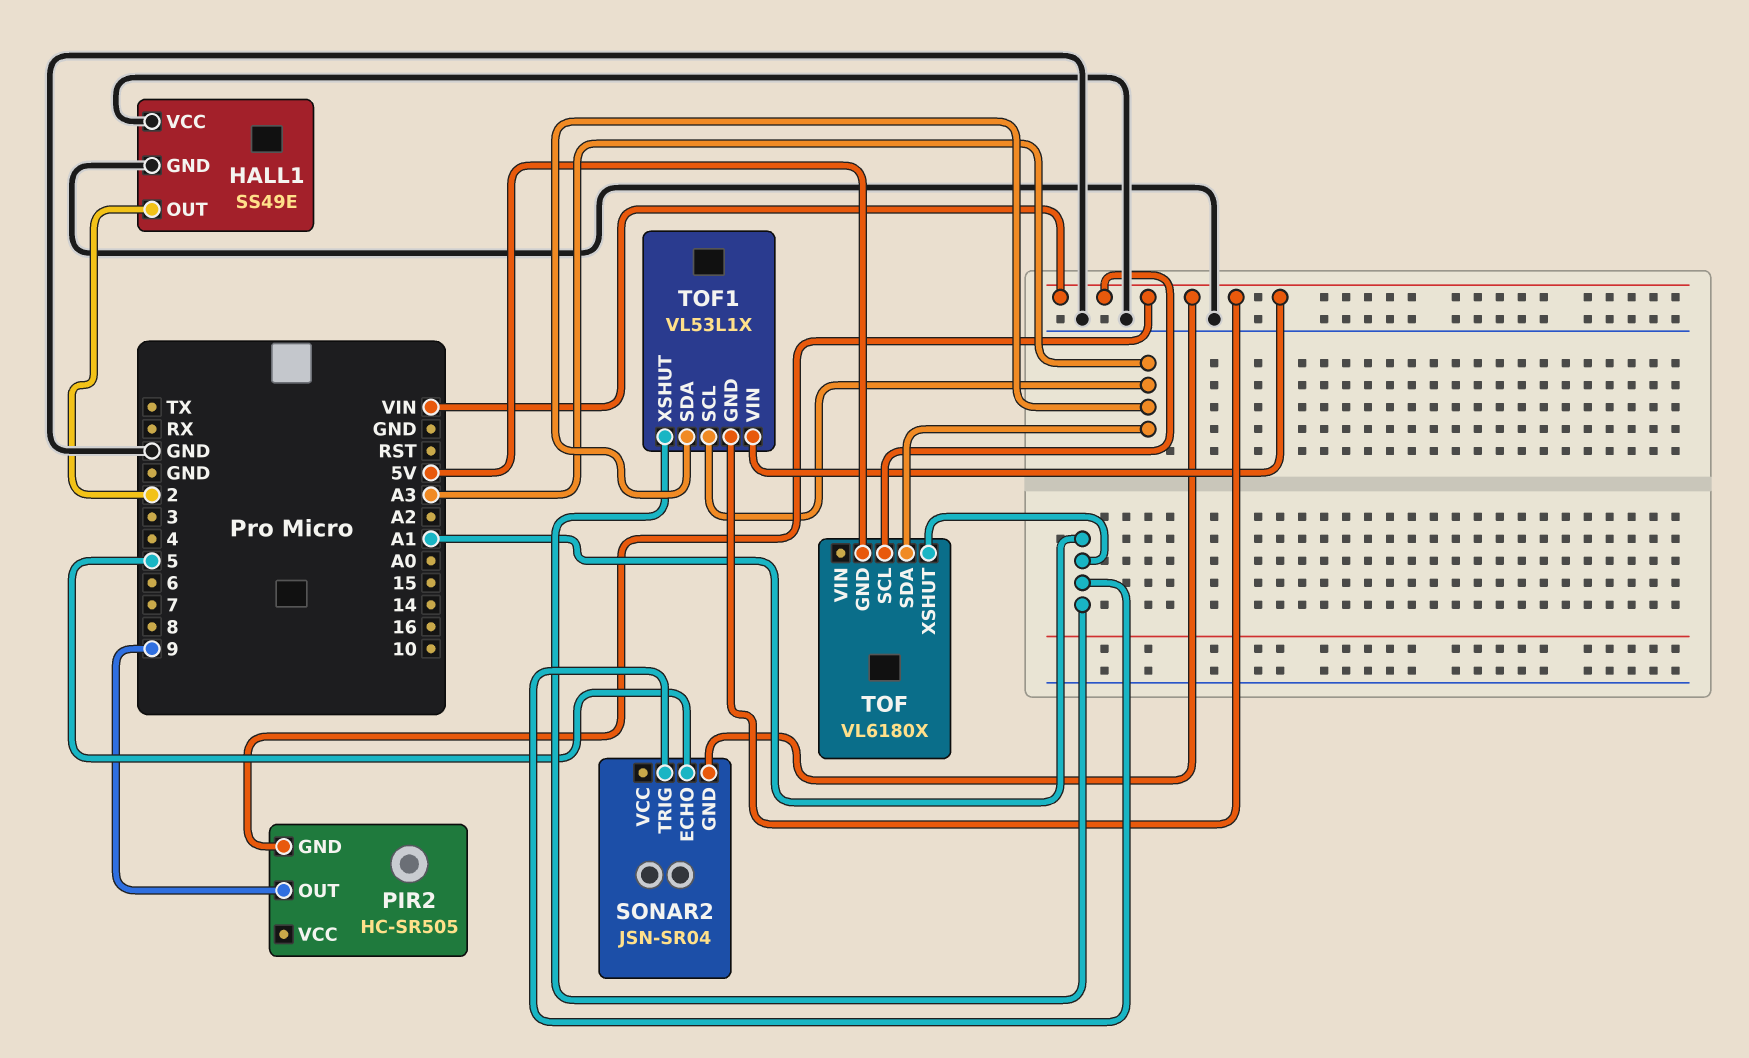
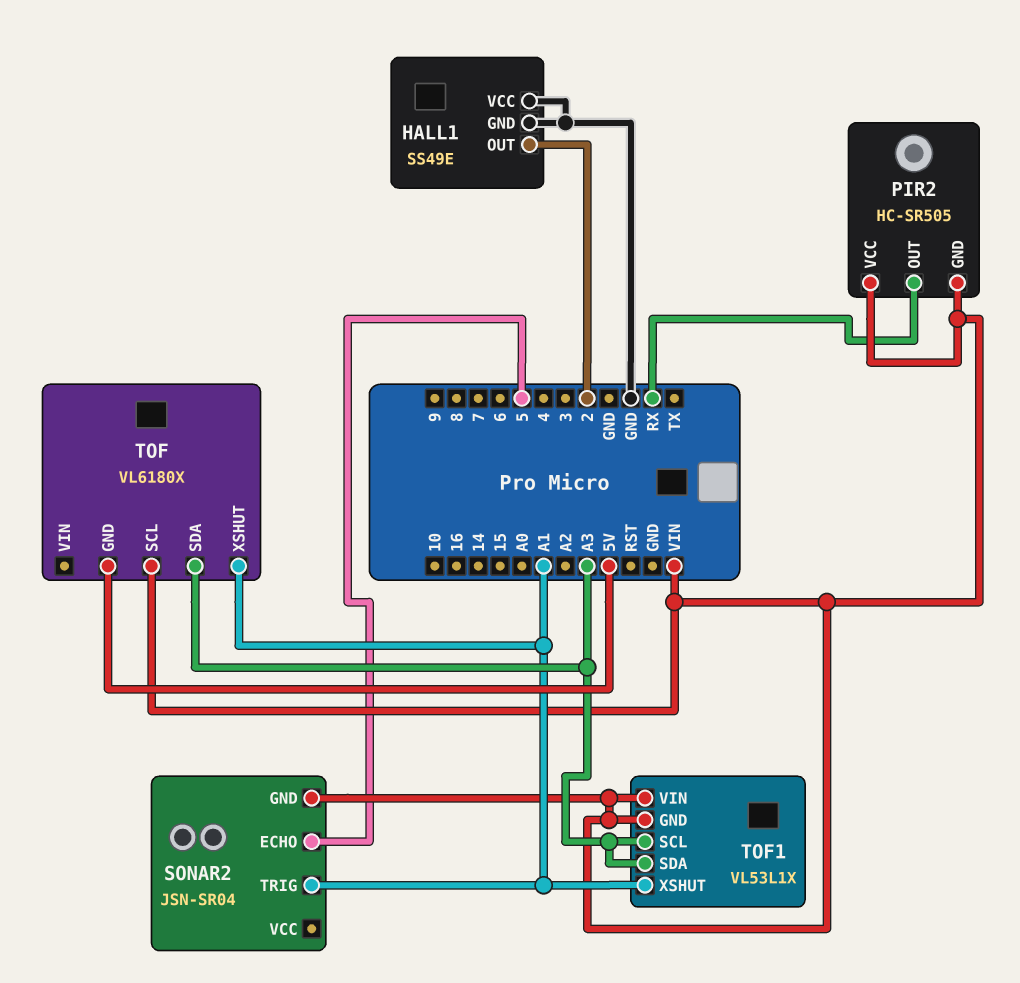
PIR2 pin OUT: 9 -> RX
PIR2 pin VCC: none -> VIN

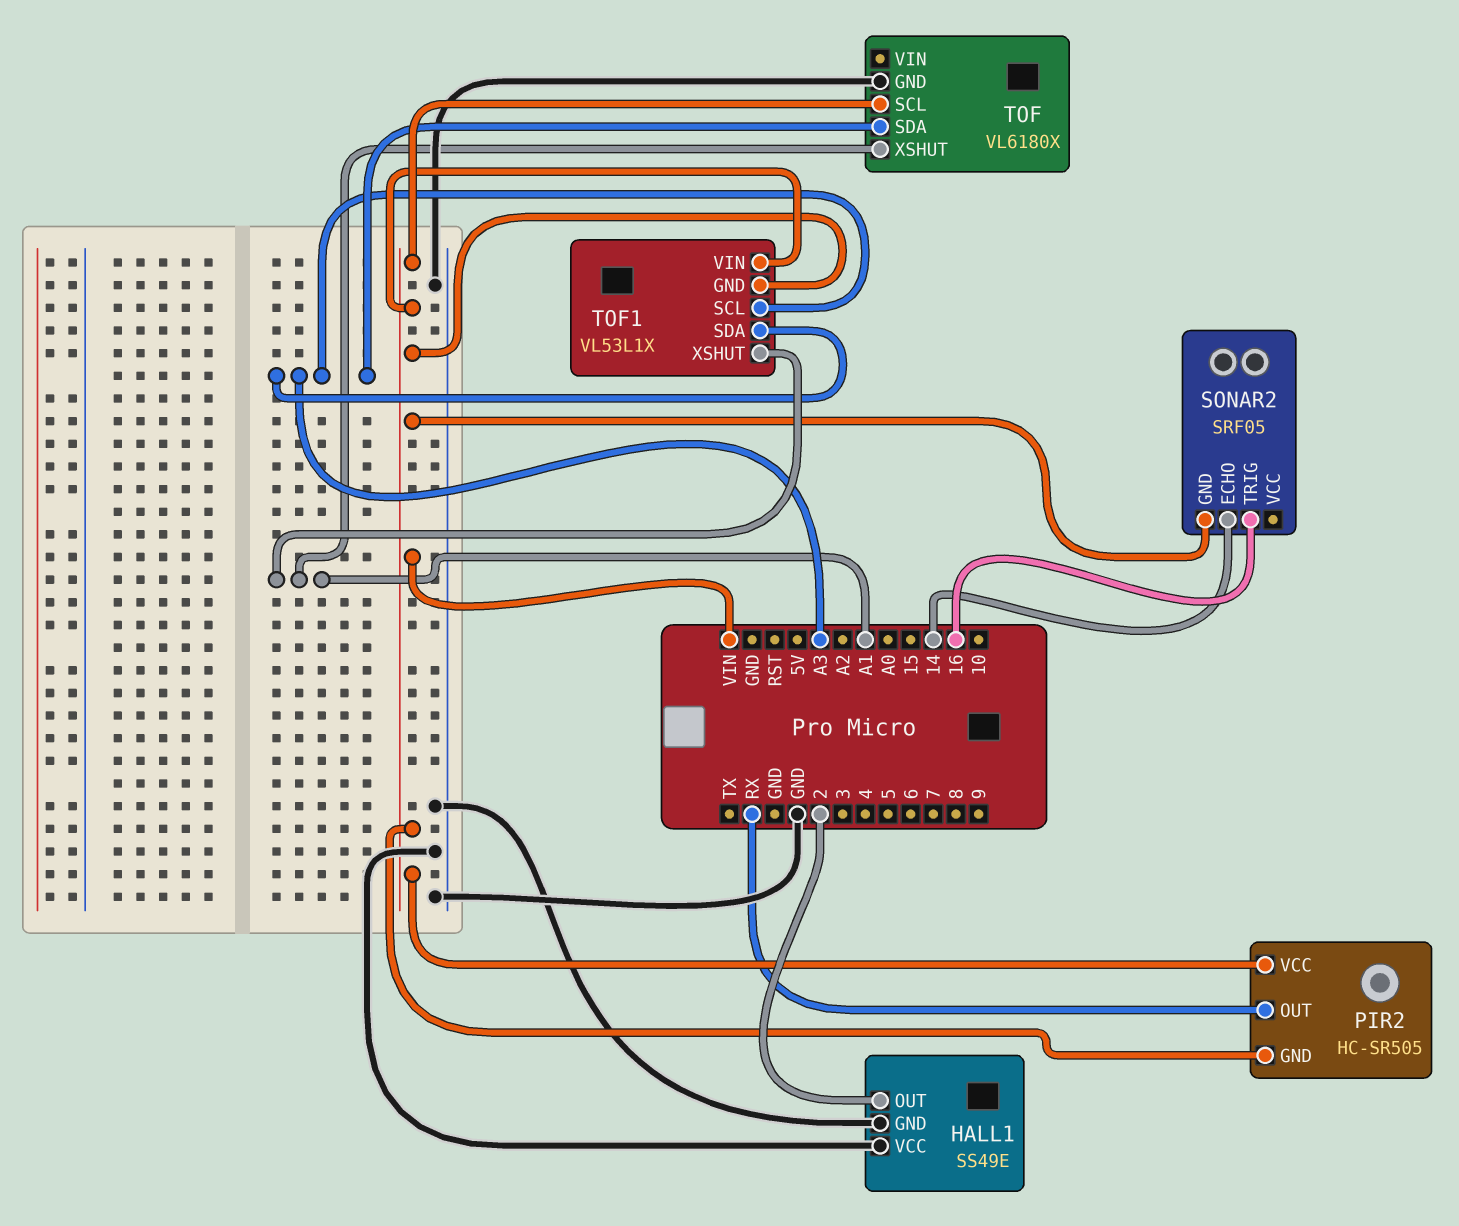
SONAR2: JSN-SR04 -> SRF05
SONAR2 pin ECHO: 5 -> 14
SONAR2 pin TRIG: A1 -> 16
TOF pin GND: 5V -> GND

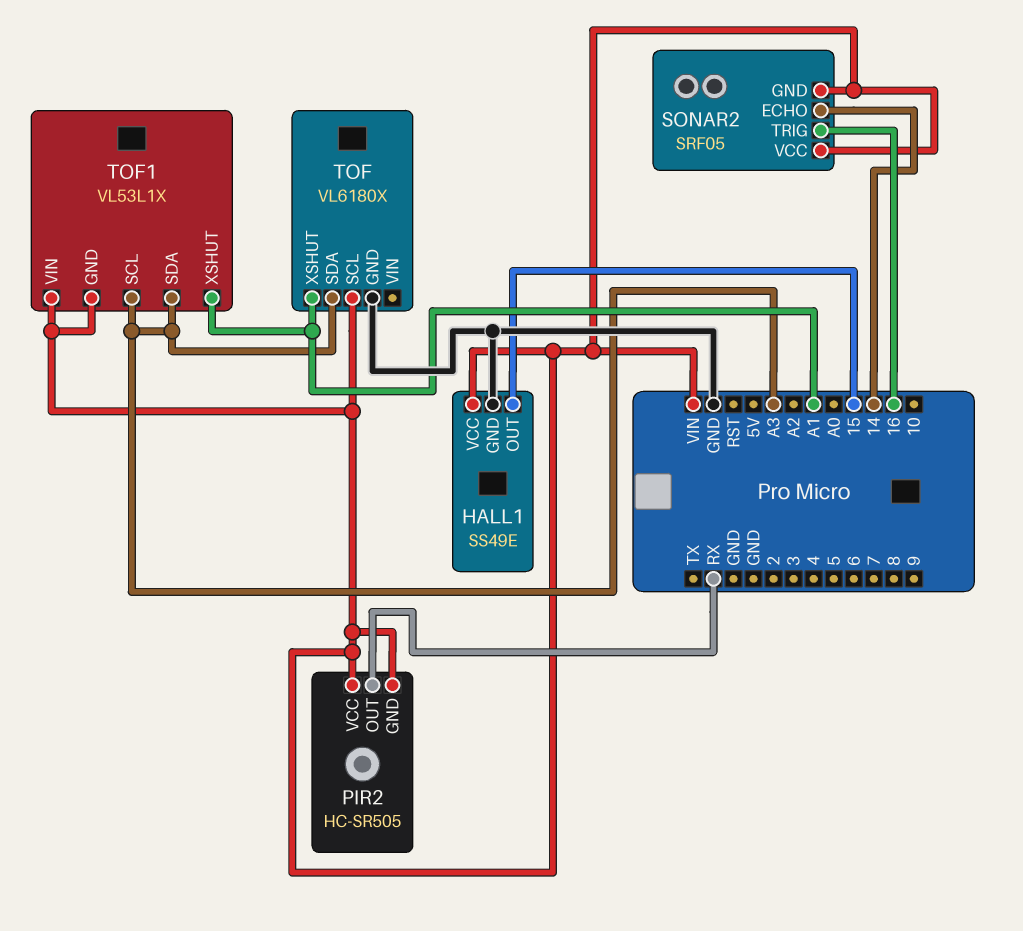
HALL1 pin OUT: 2 -> 15
HALL1 pin VCC: GND -> VIN
SONAR2 pin VCC: none -> VIN

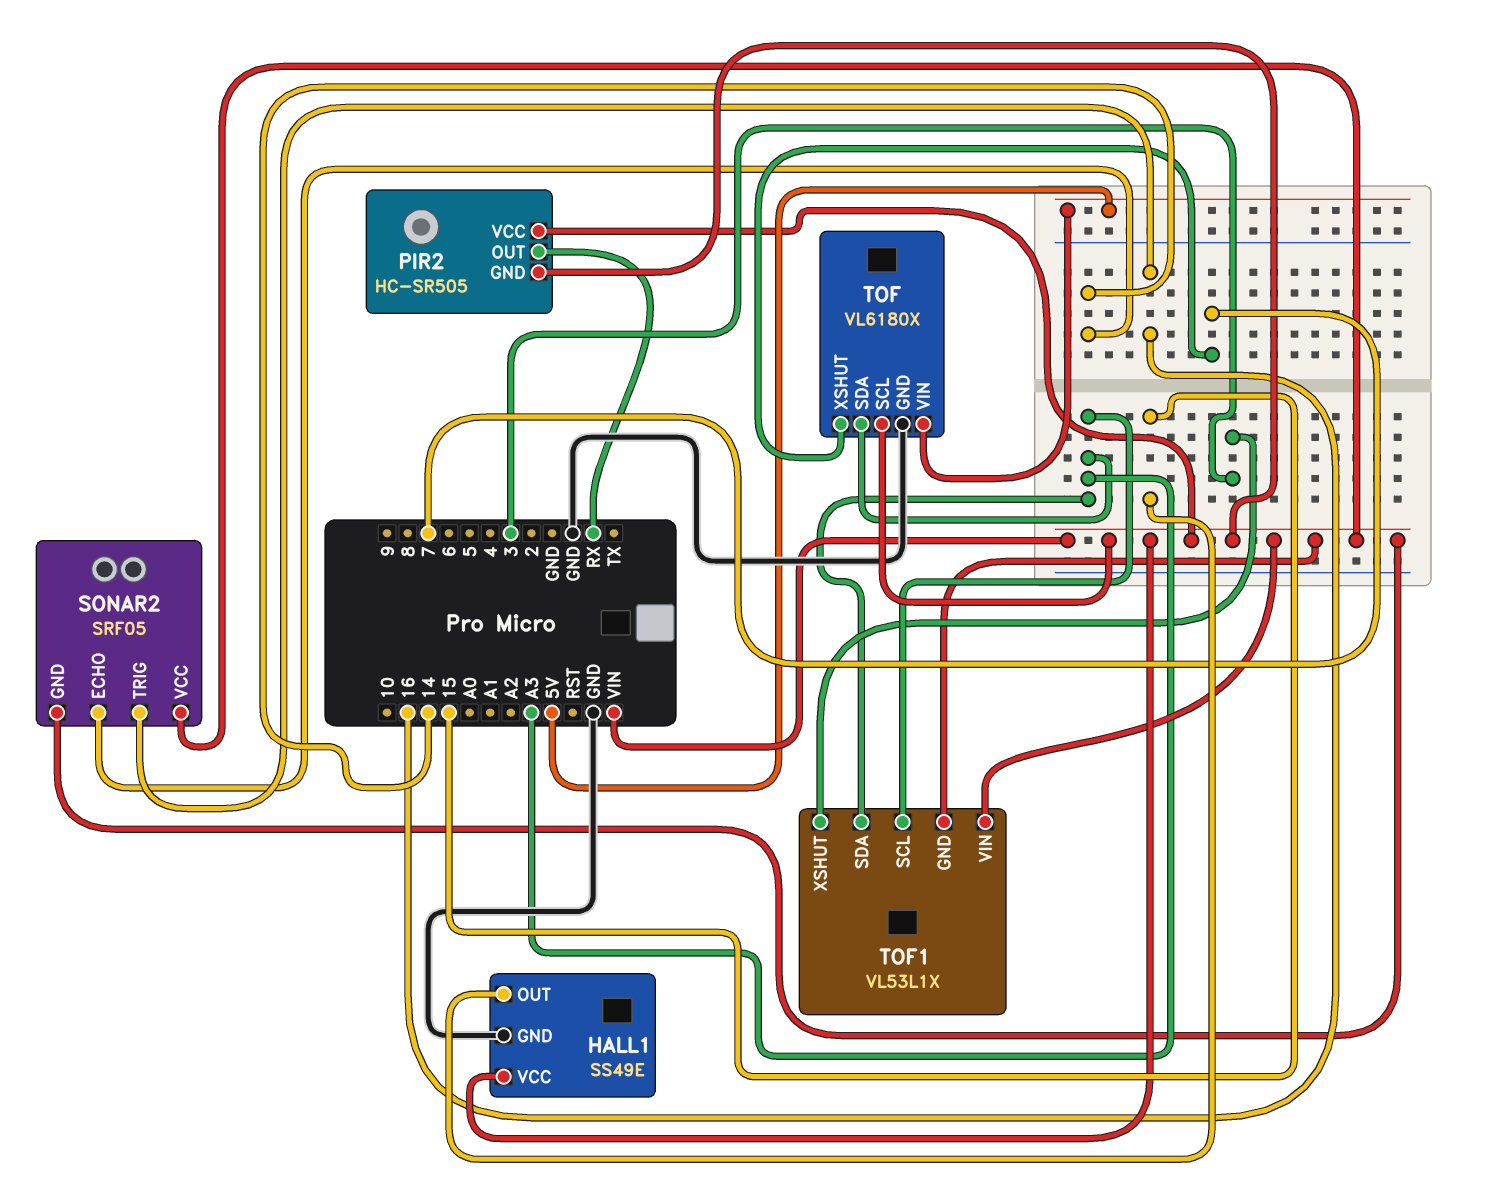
TOF pin VIN: none -> 5V
TOF pin XSHUT: A1 -> 7
TOF1 pin XSHUT: A1 -> 3

